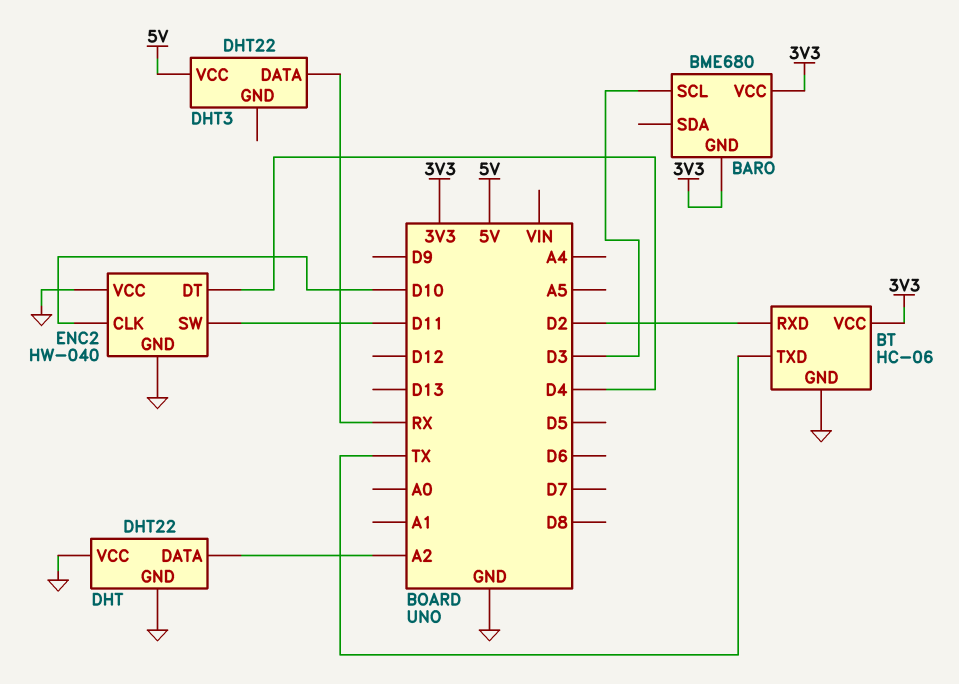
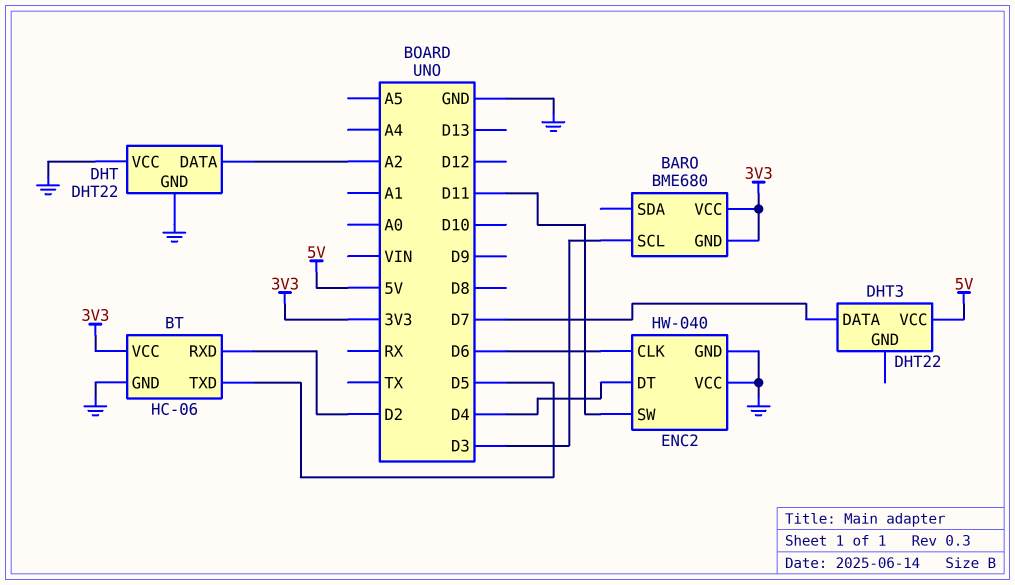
BT pin TXD: TX -> D5
DHT3 pin DATA: RX -> D7
ENC2 pin CLK: D10 -> D6

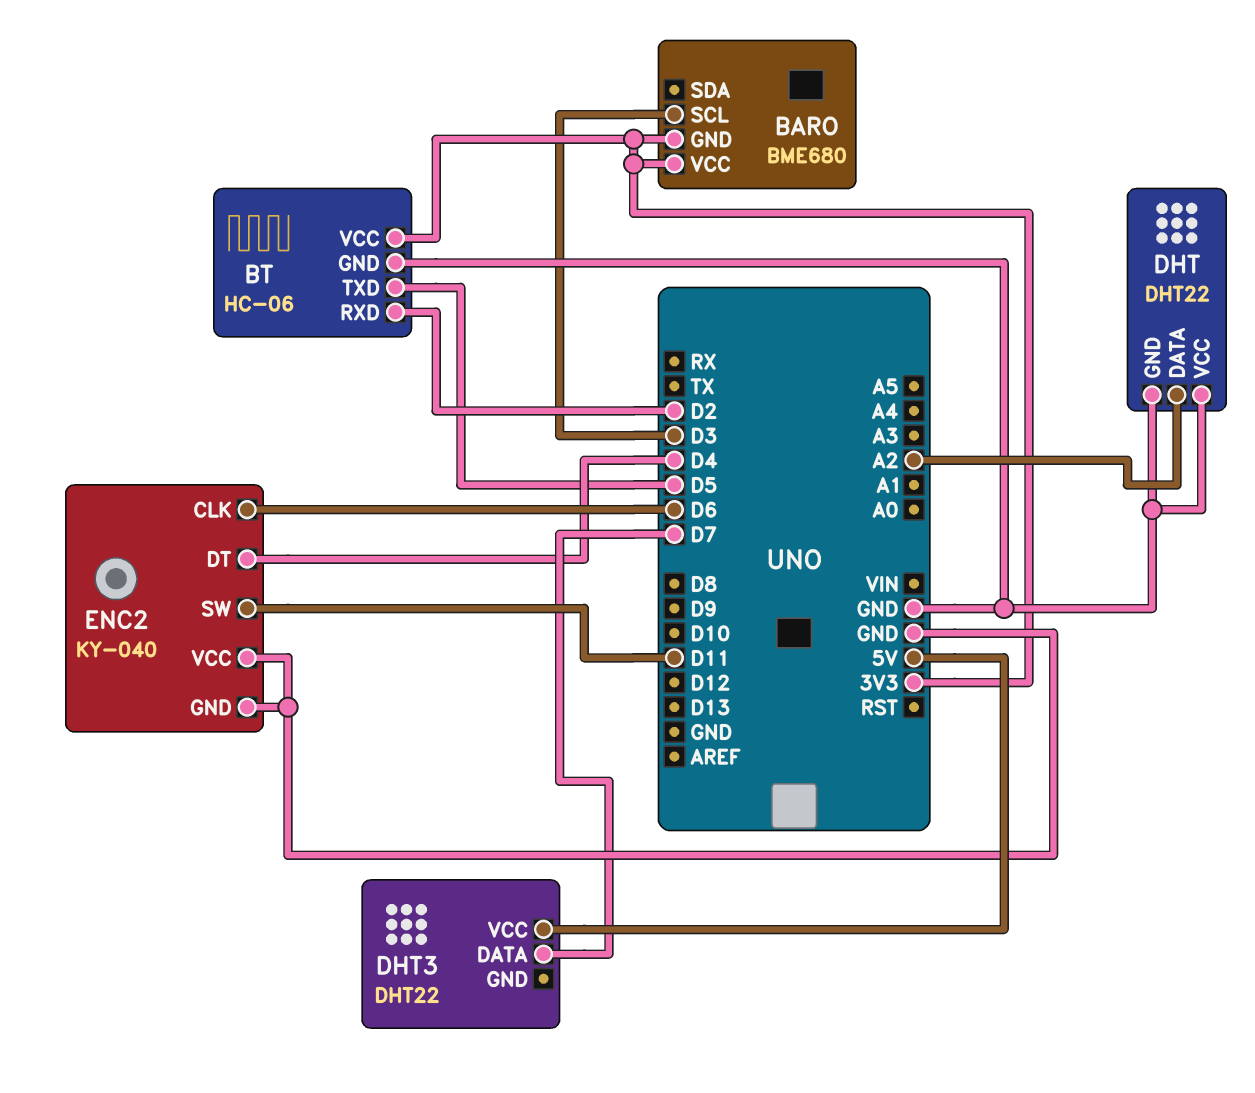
ENC2: HW-040 -> KY-040

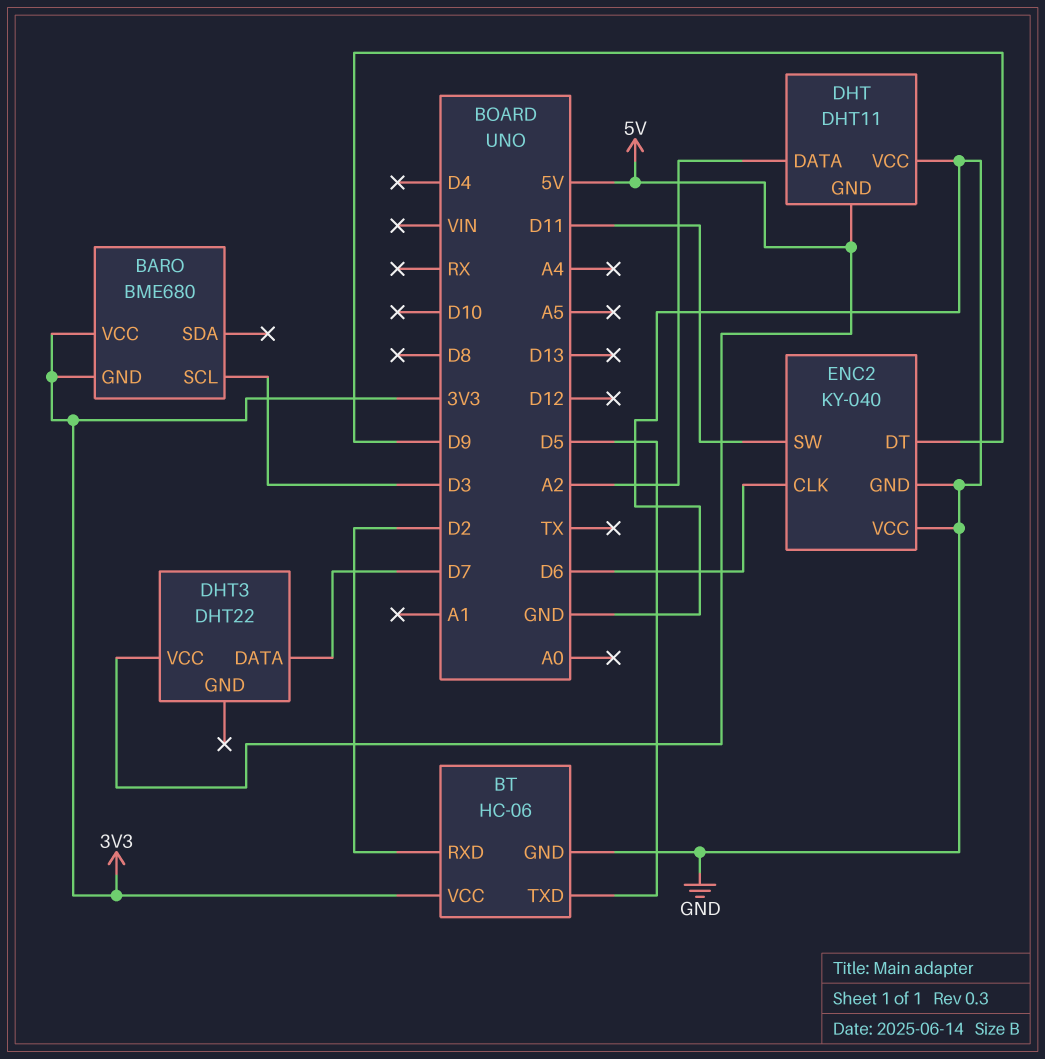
DHT: DHT22 -> DHT11
DHT pin GND: GND -> 5V
ENC2 pin DT: D4 -> D9

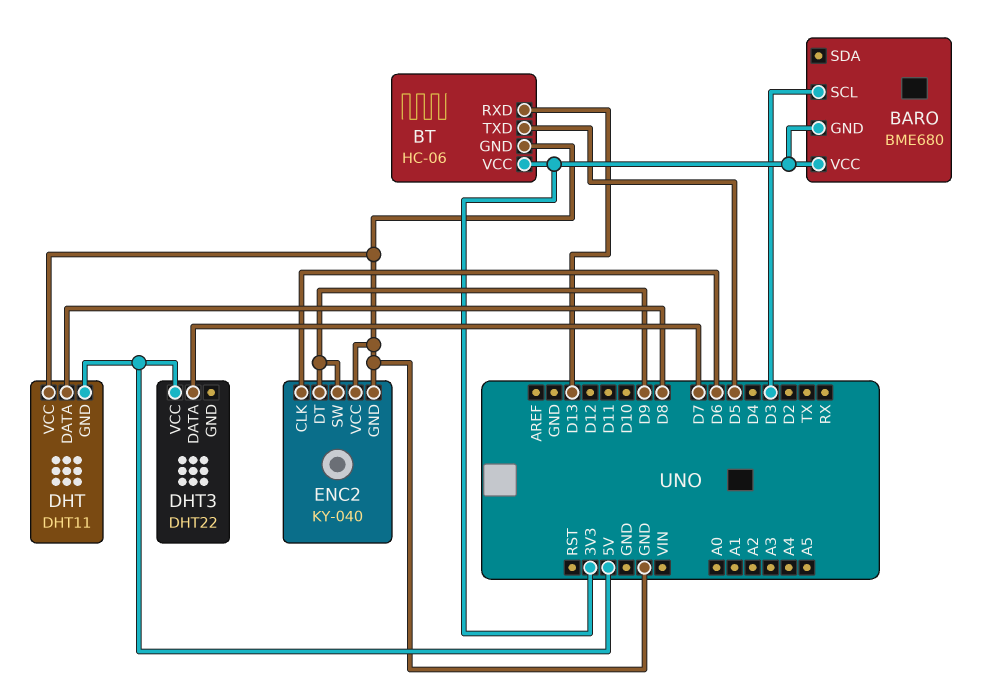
BT pin RXD: D2 -> D13
DHT pin DATA: A2 -> D8
ENC2 pin SW: D11 -> D9

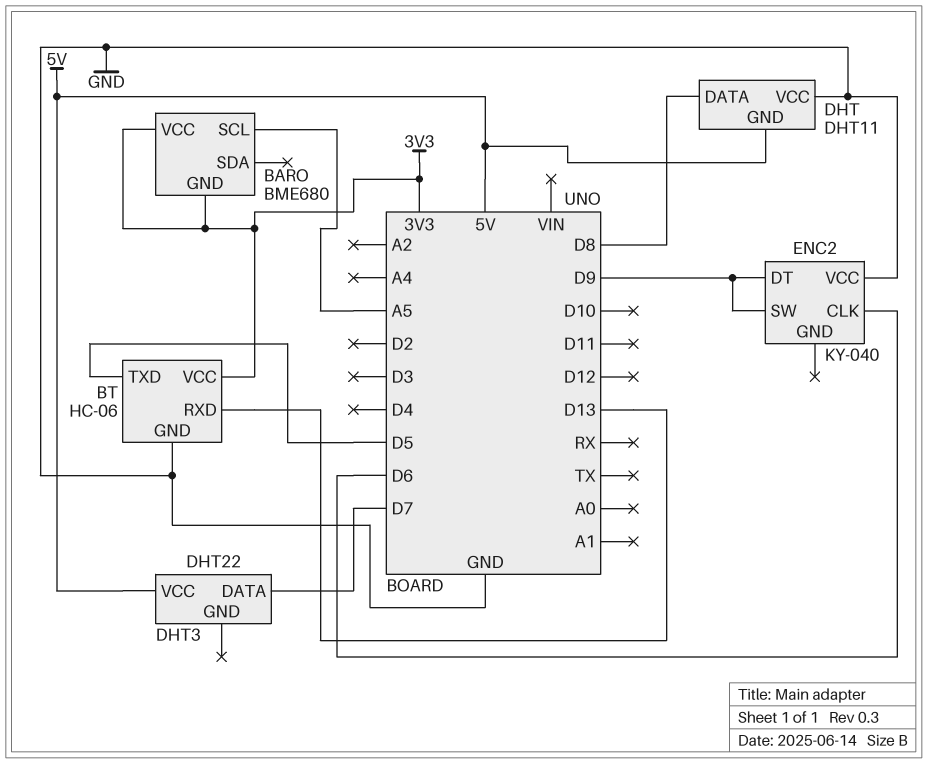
BARO pin SCL: D3 -> A5
ENC2 pin GND: GND -> none

